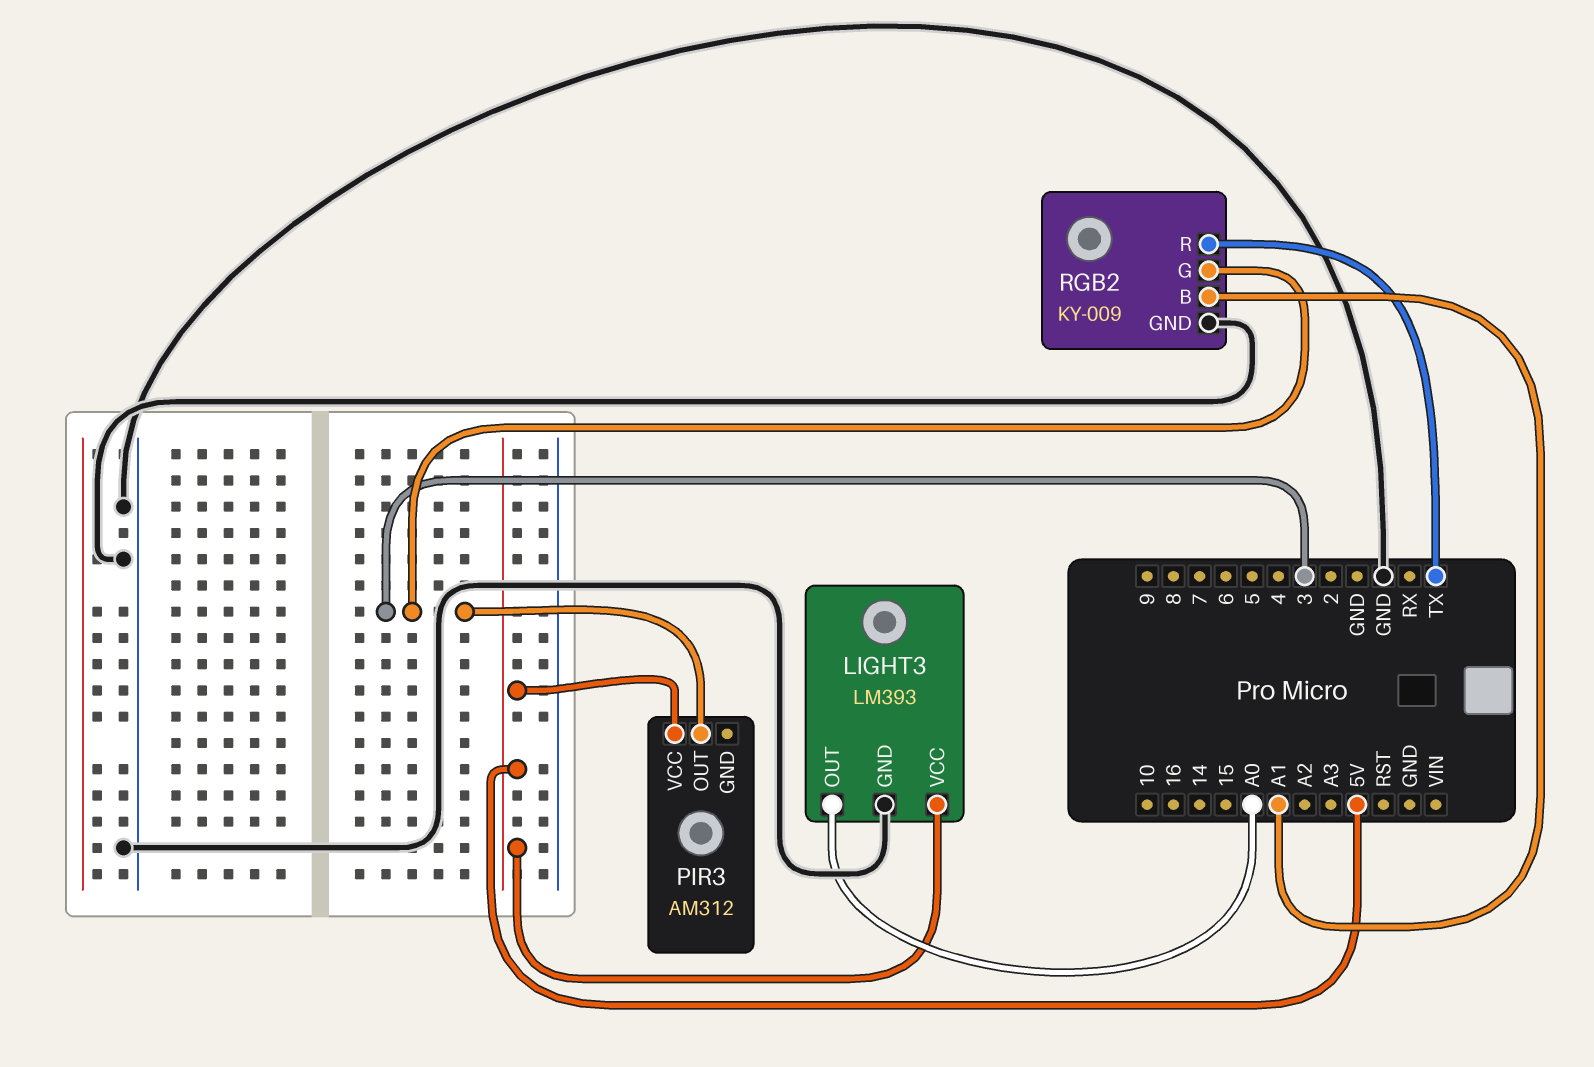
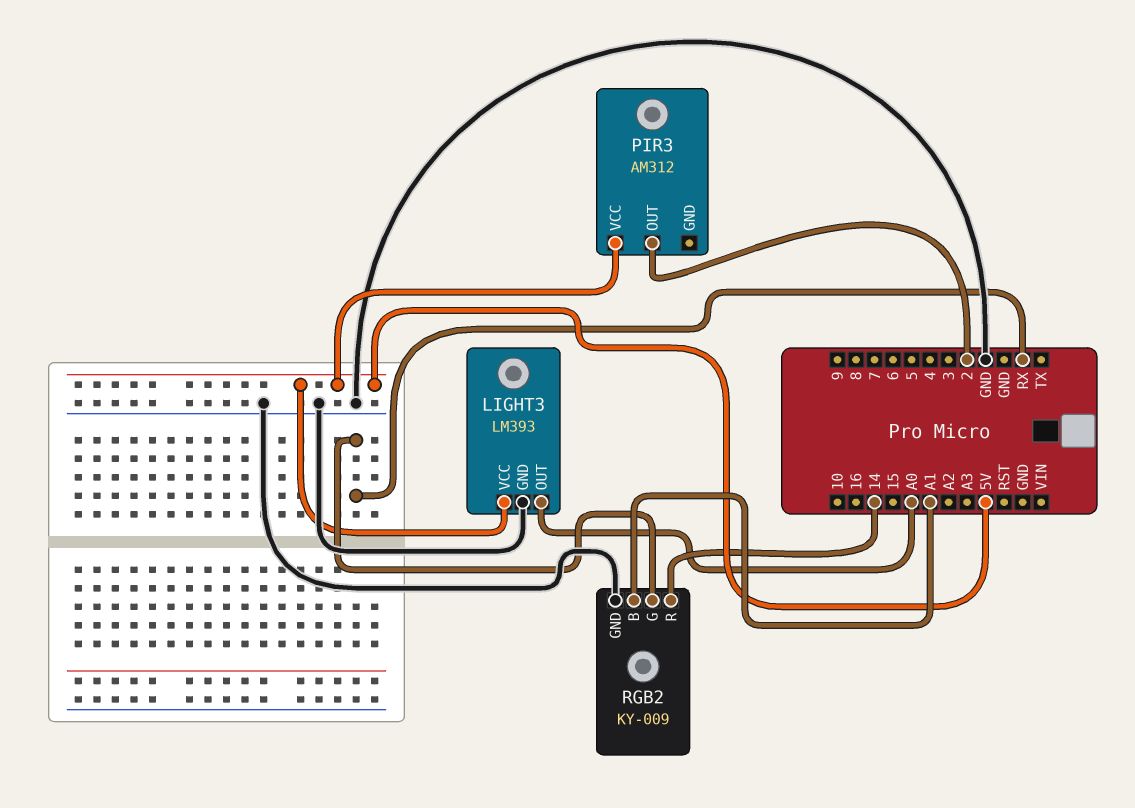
PIR3 pin OUT: 3 -> 2
RGB2 pin G: 3 -> RX
RGB2 pin R: TX -> 14

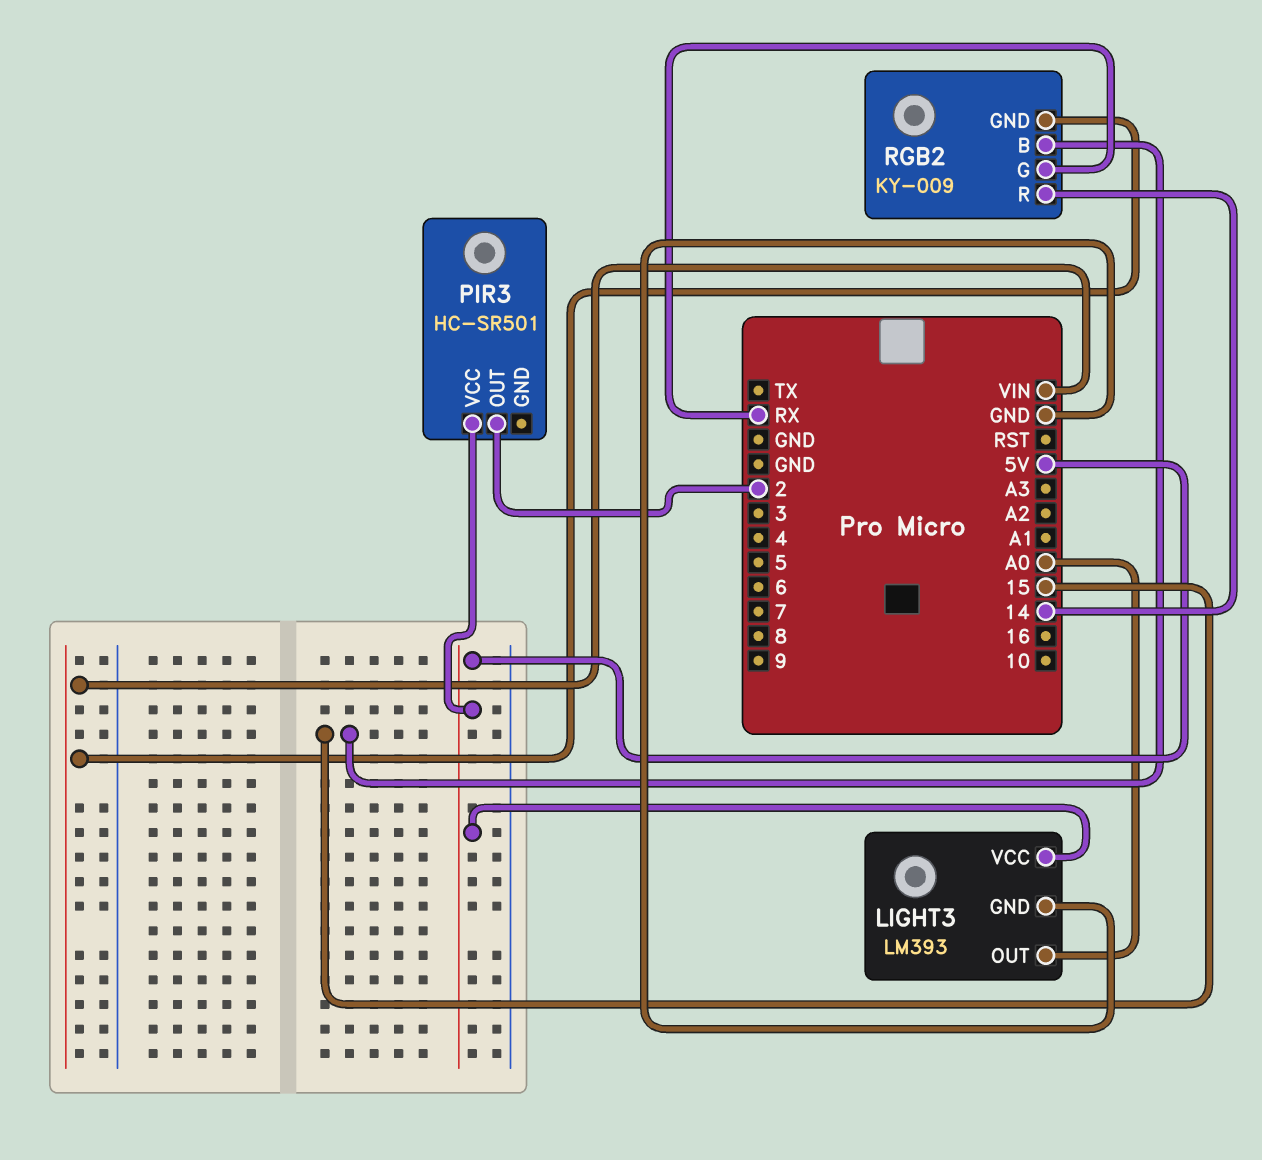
PIR3: AM312 -> HC-SR501
RGB2 pin B: A1 -> 15
RGB2 pin GND: GND -> VIN

